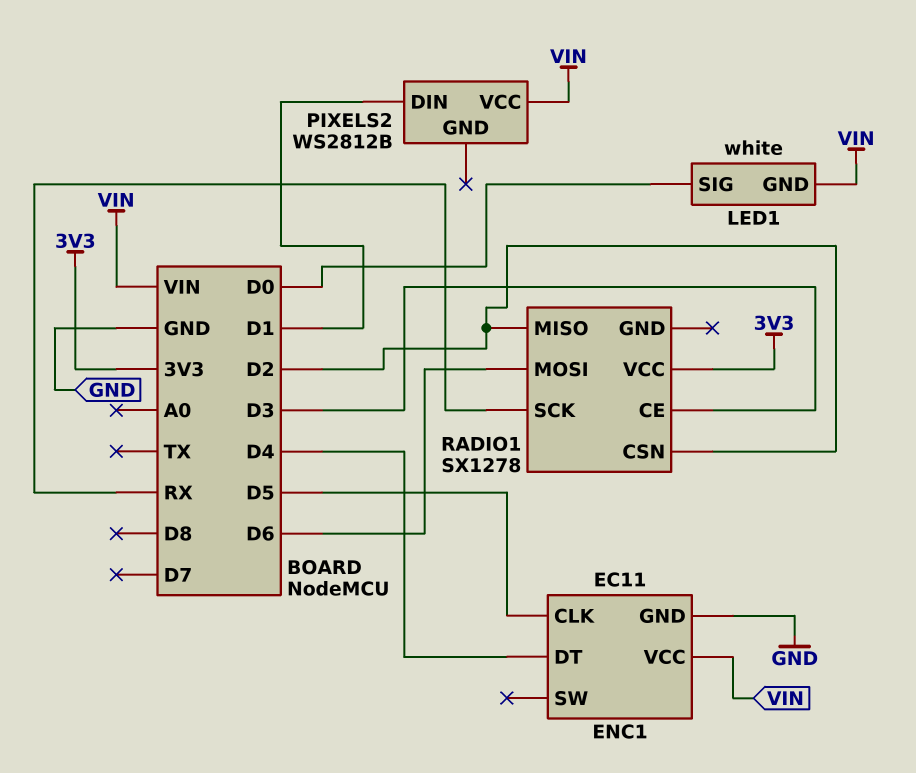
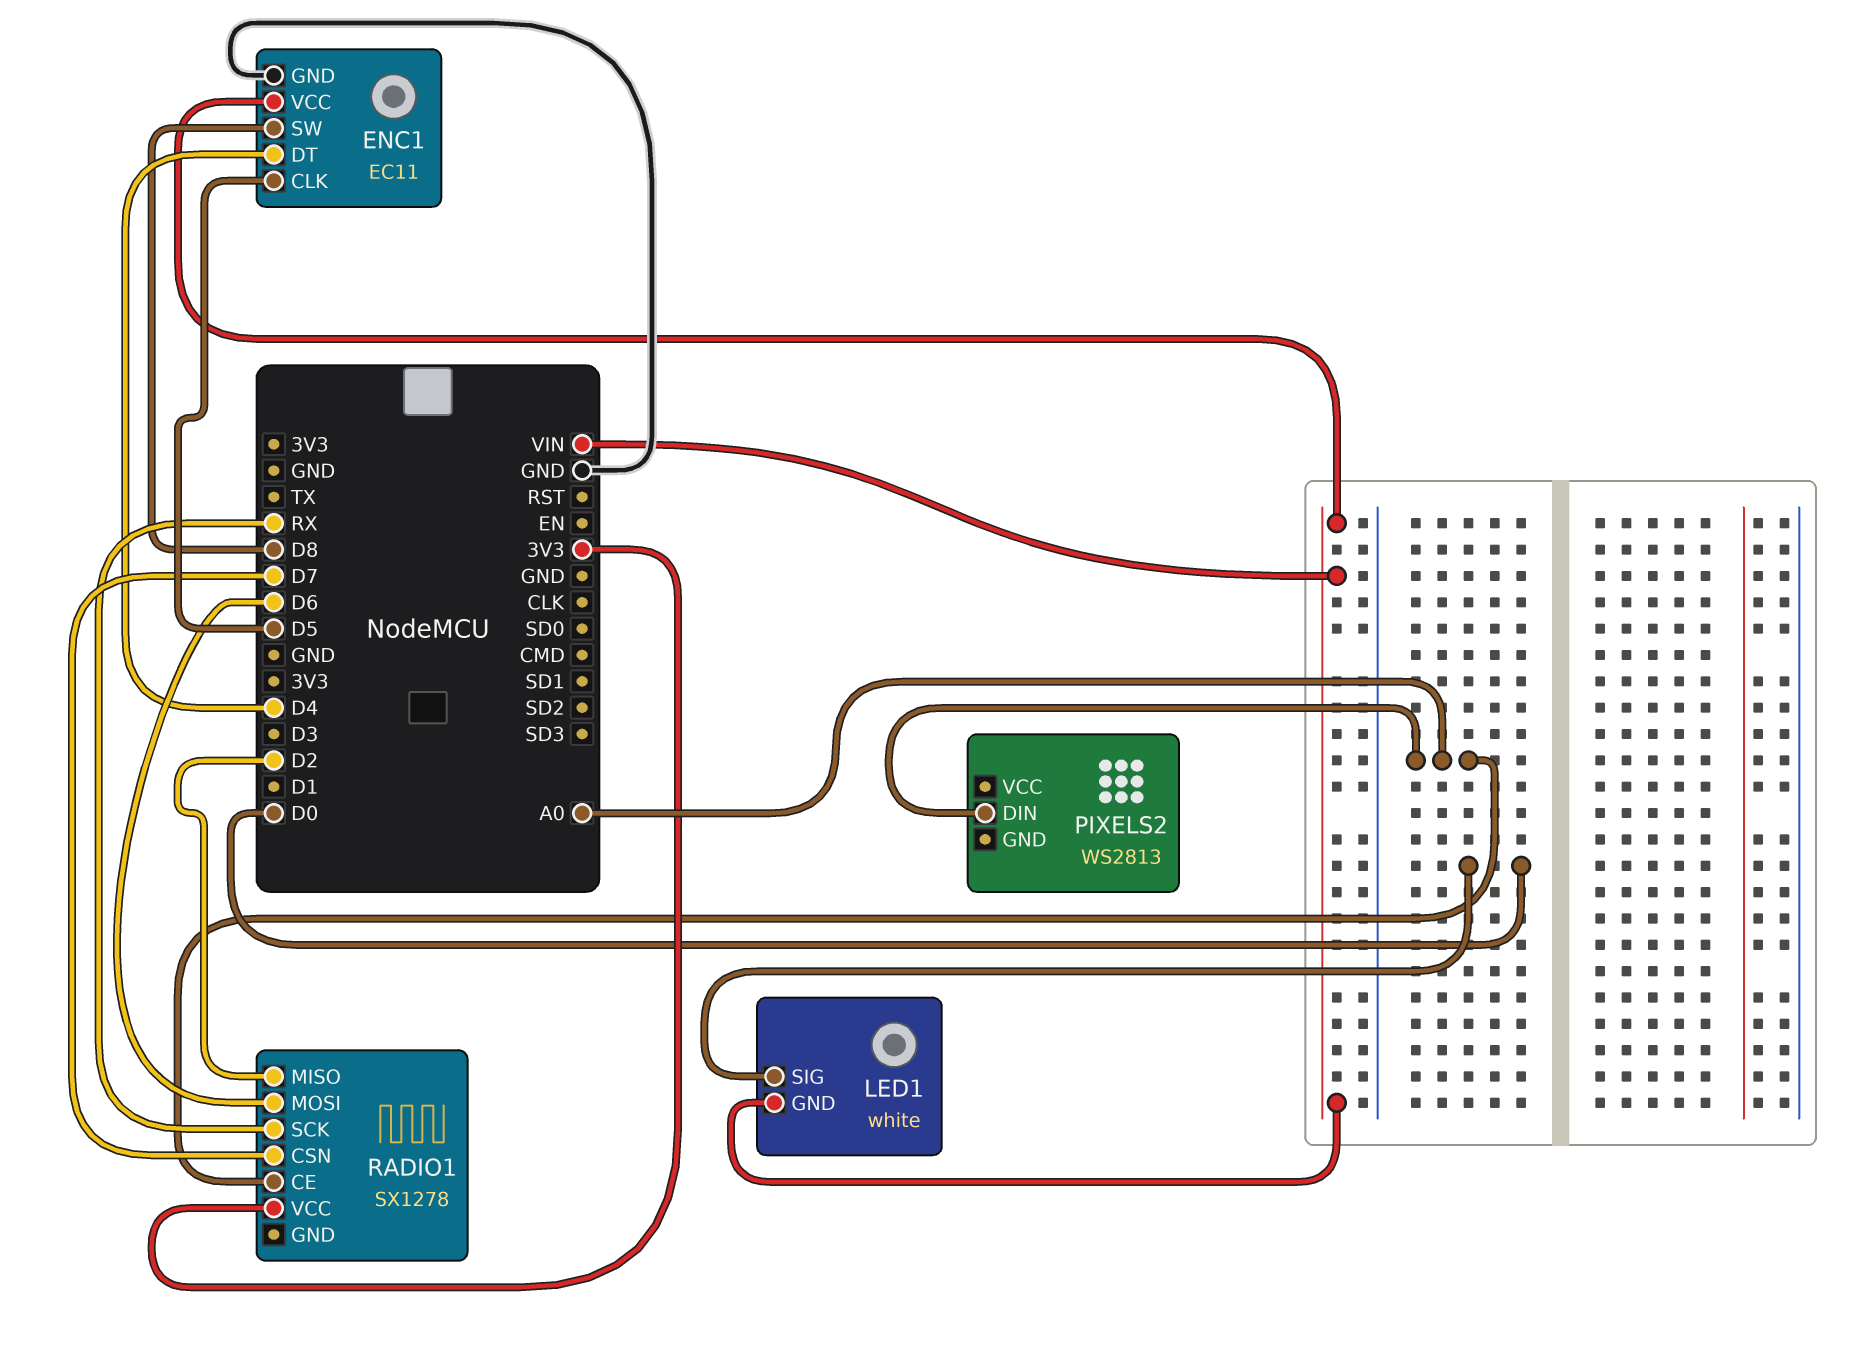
ENC1 pin SW: none -> D8
PIXELS2: WS2812B -> WS2813
PIXELS2 pin DIN: D1 -> A0
PIXELS2 pin VCC: VIN -> none
RADIO1 pin CE: D3 -> A0
RADIO1 pin CSN: D2 -> D7

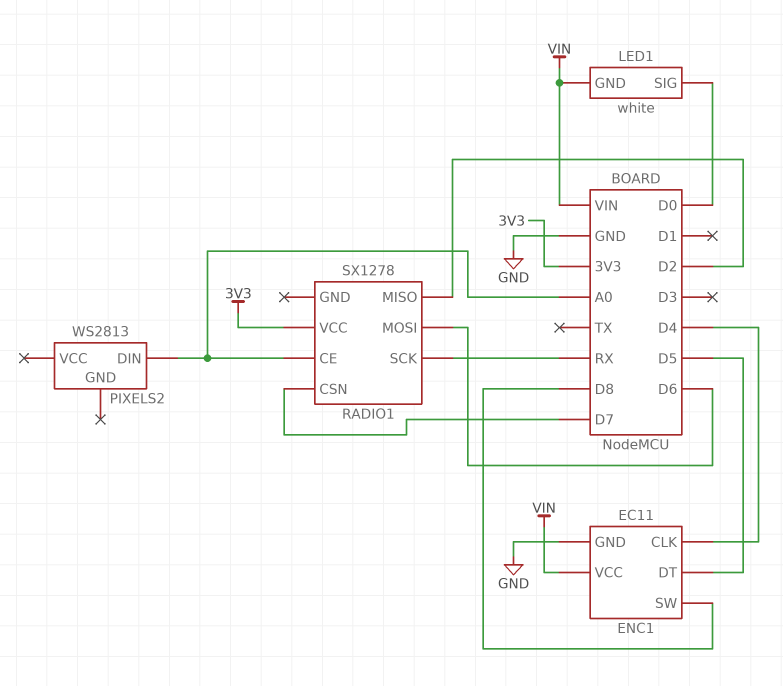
ENC1 pin CLK: D5 -> D4
ENC1 pin DT: D4 -> D5

